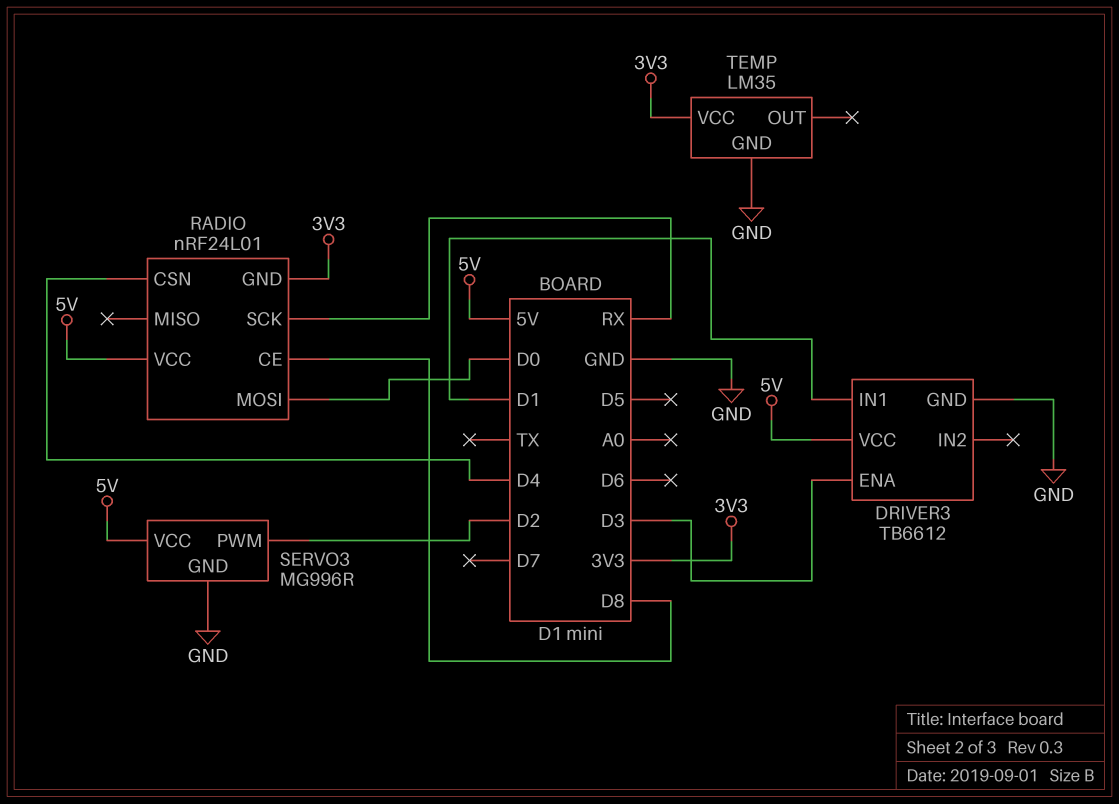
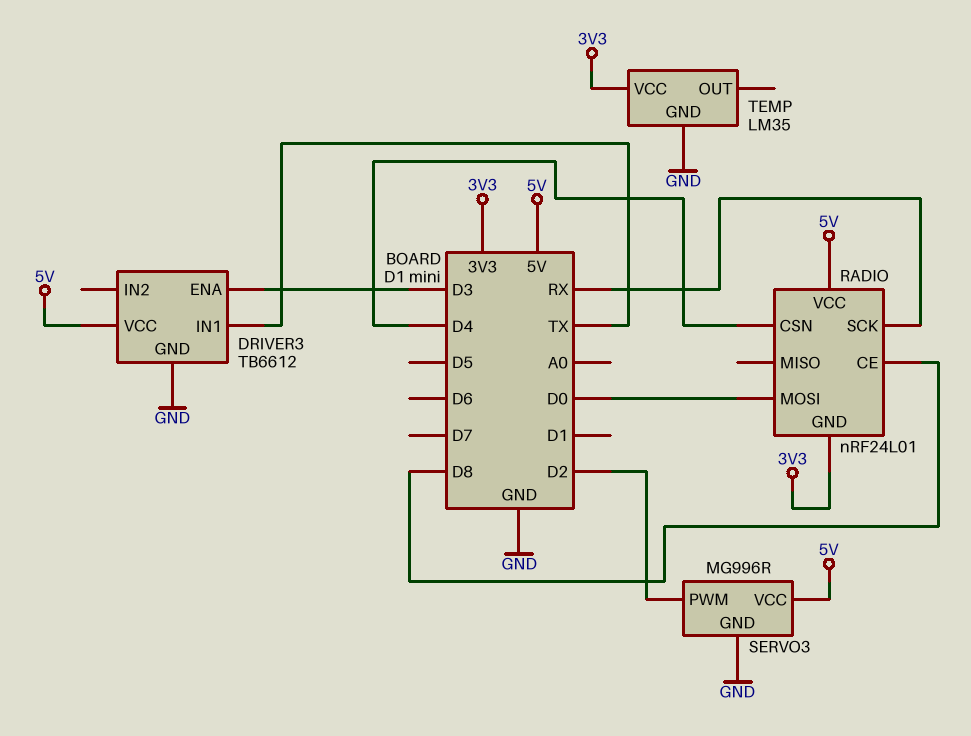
DRIVER3 pin IN1: D1 -> TX

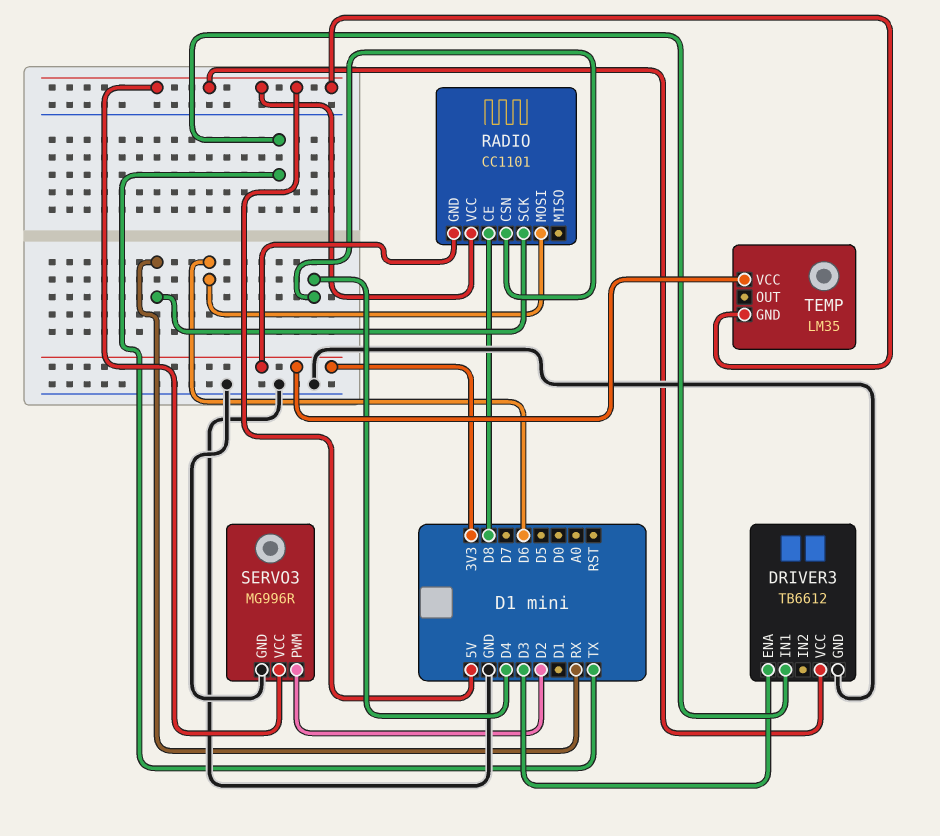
RADIO: nRF24L01 -> CC1101
RADIO pin MOSI: D0 -> D6
TEMP pin GND: GND -> 5V

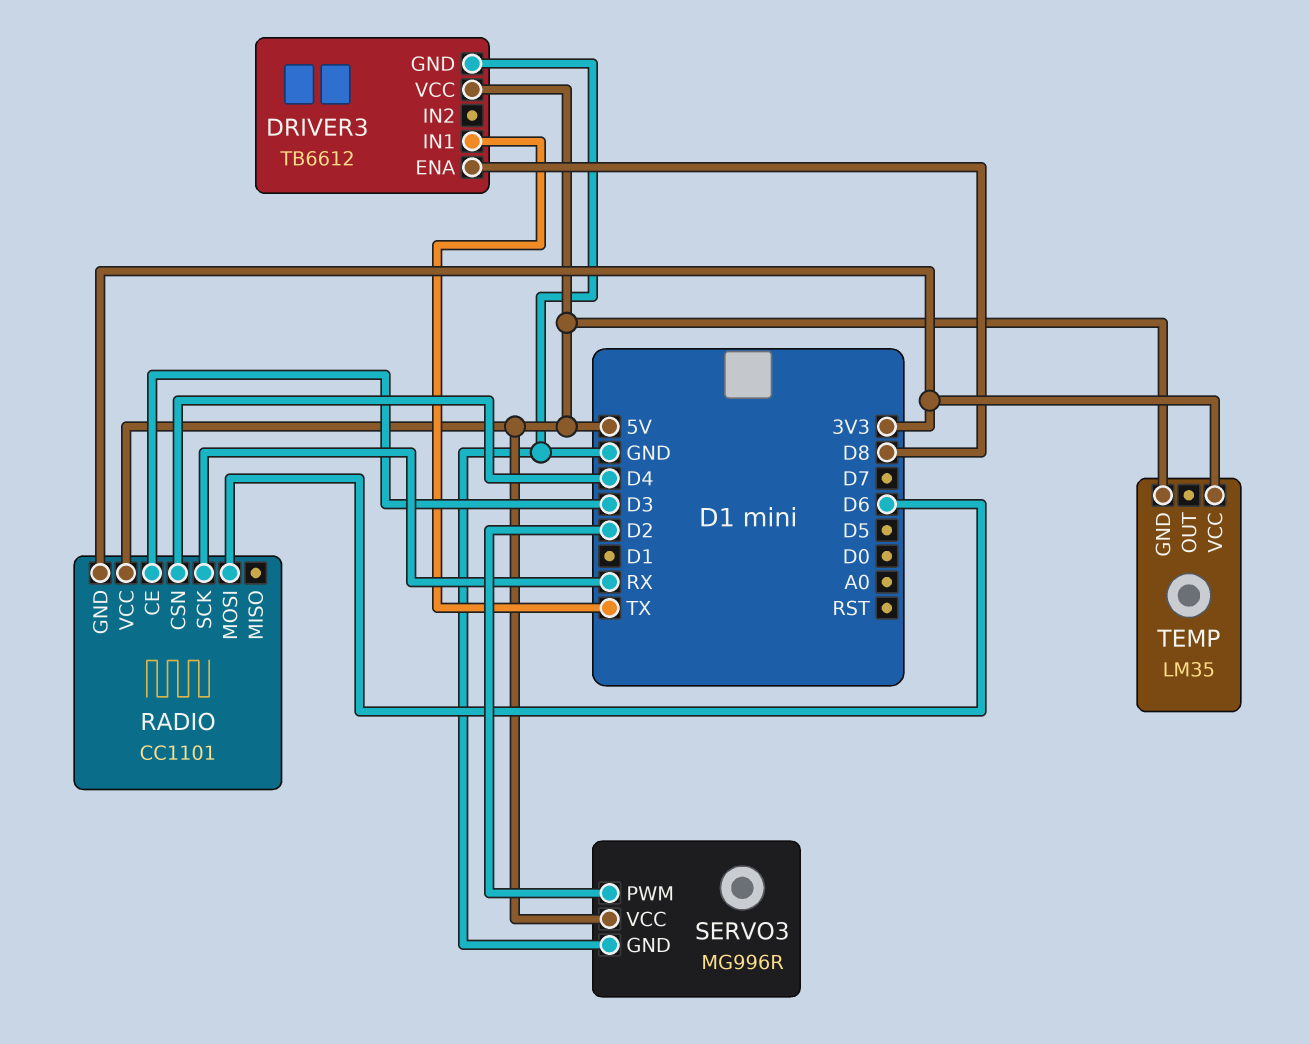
DRIVER3 pin ENA: D3 -> D8
RADIO pin CE: D8 -> D3

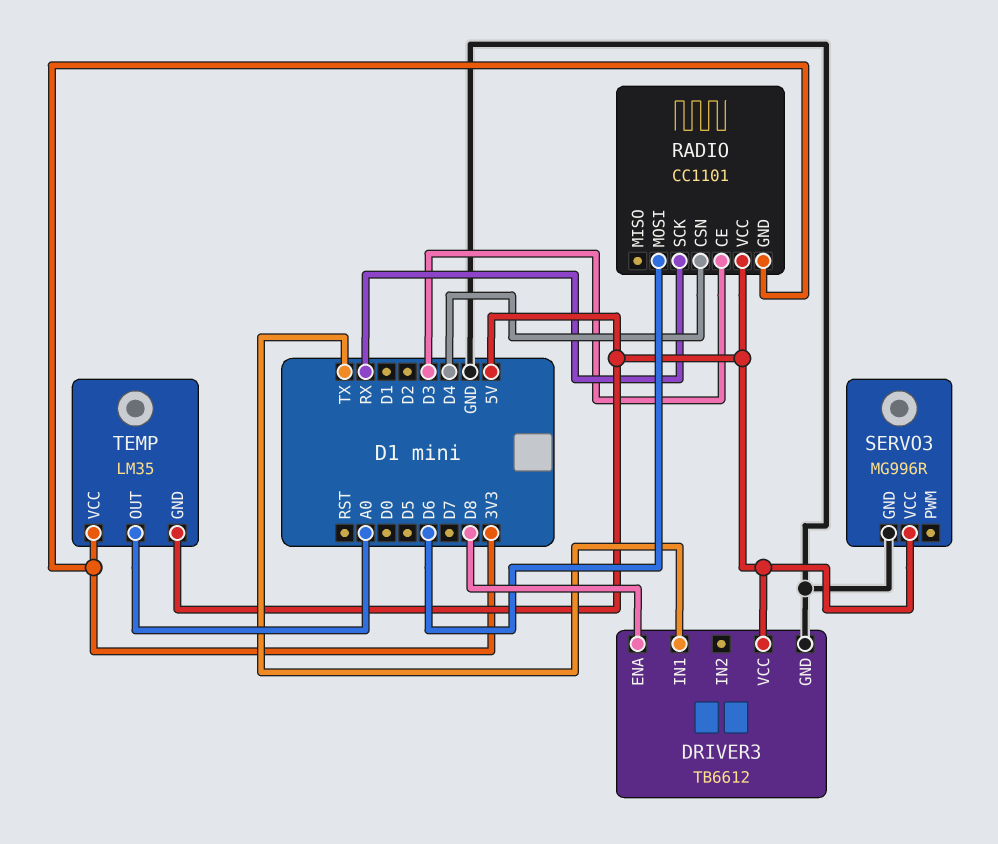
SERVO3 pin PWM: D2 -> none
TEMP pin OUT: none -> A0

